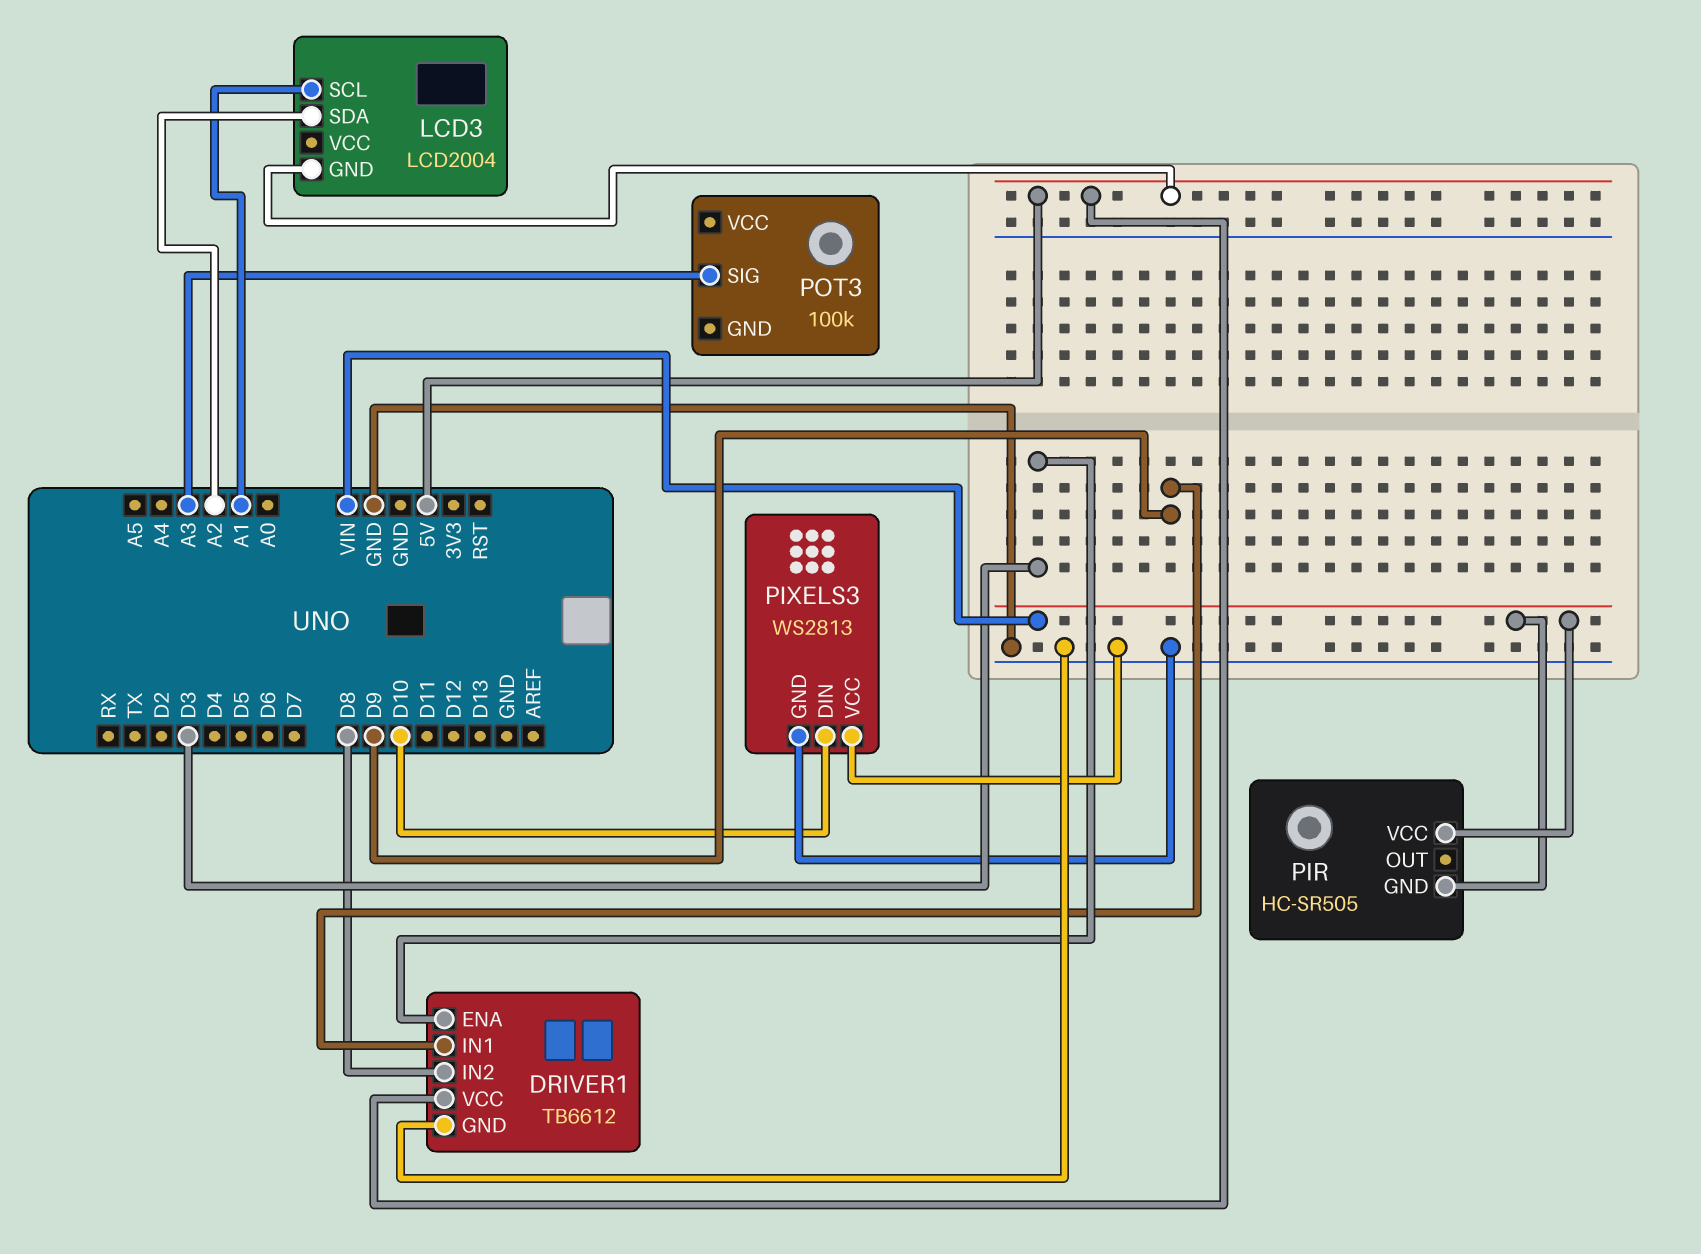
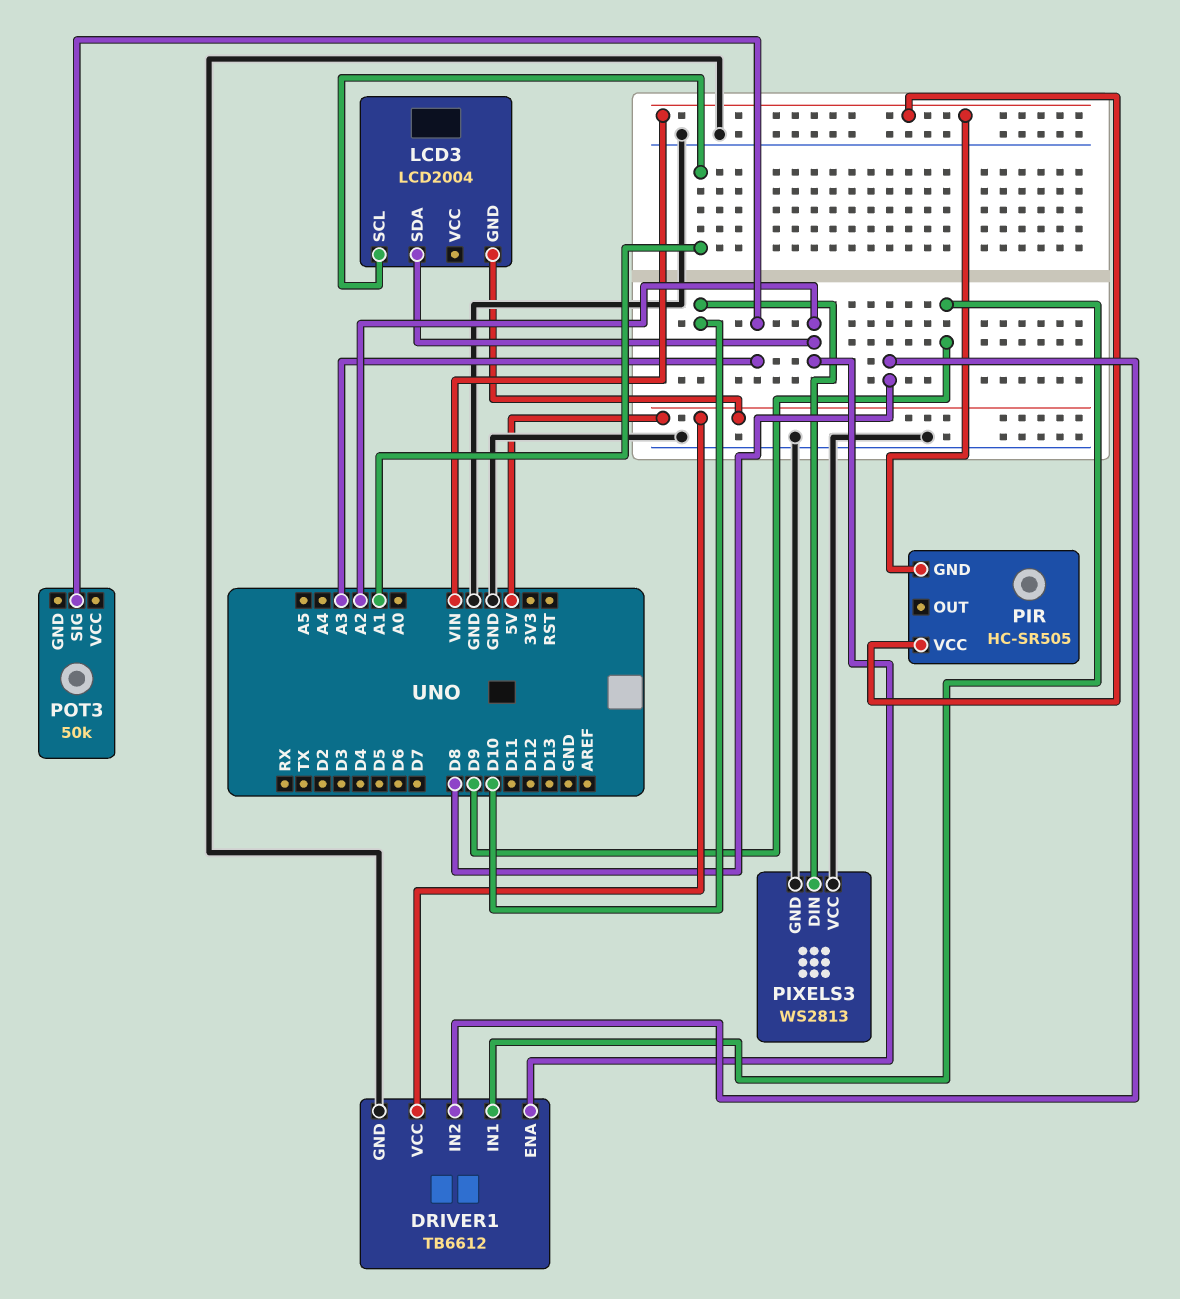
DRIVER1 pin ENA: D3 -> A2
POT3: 100k -> 50k

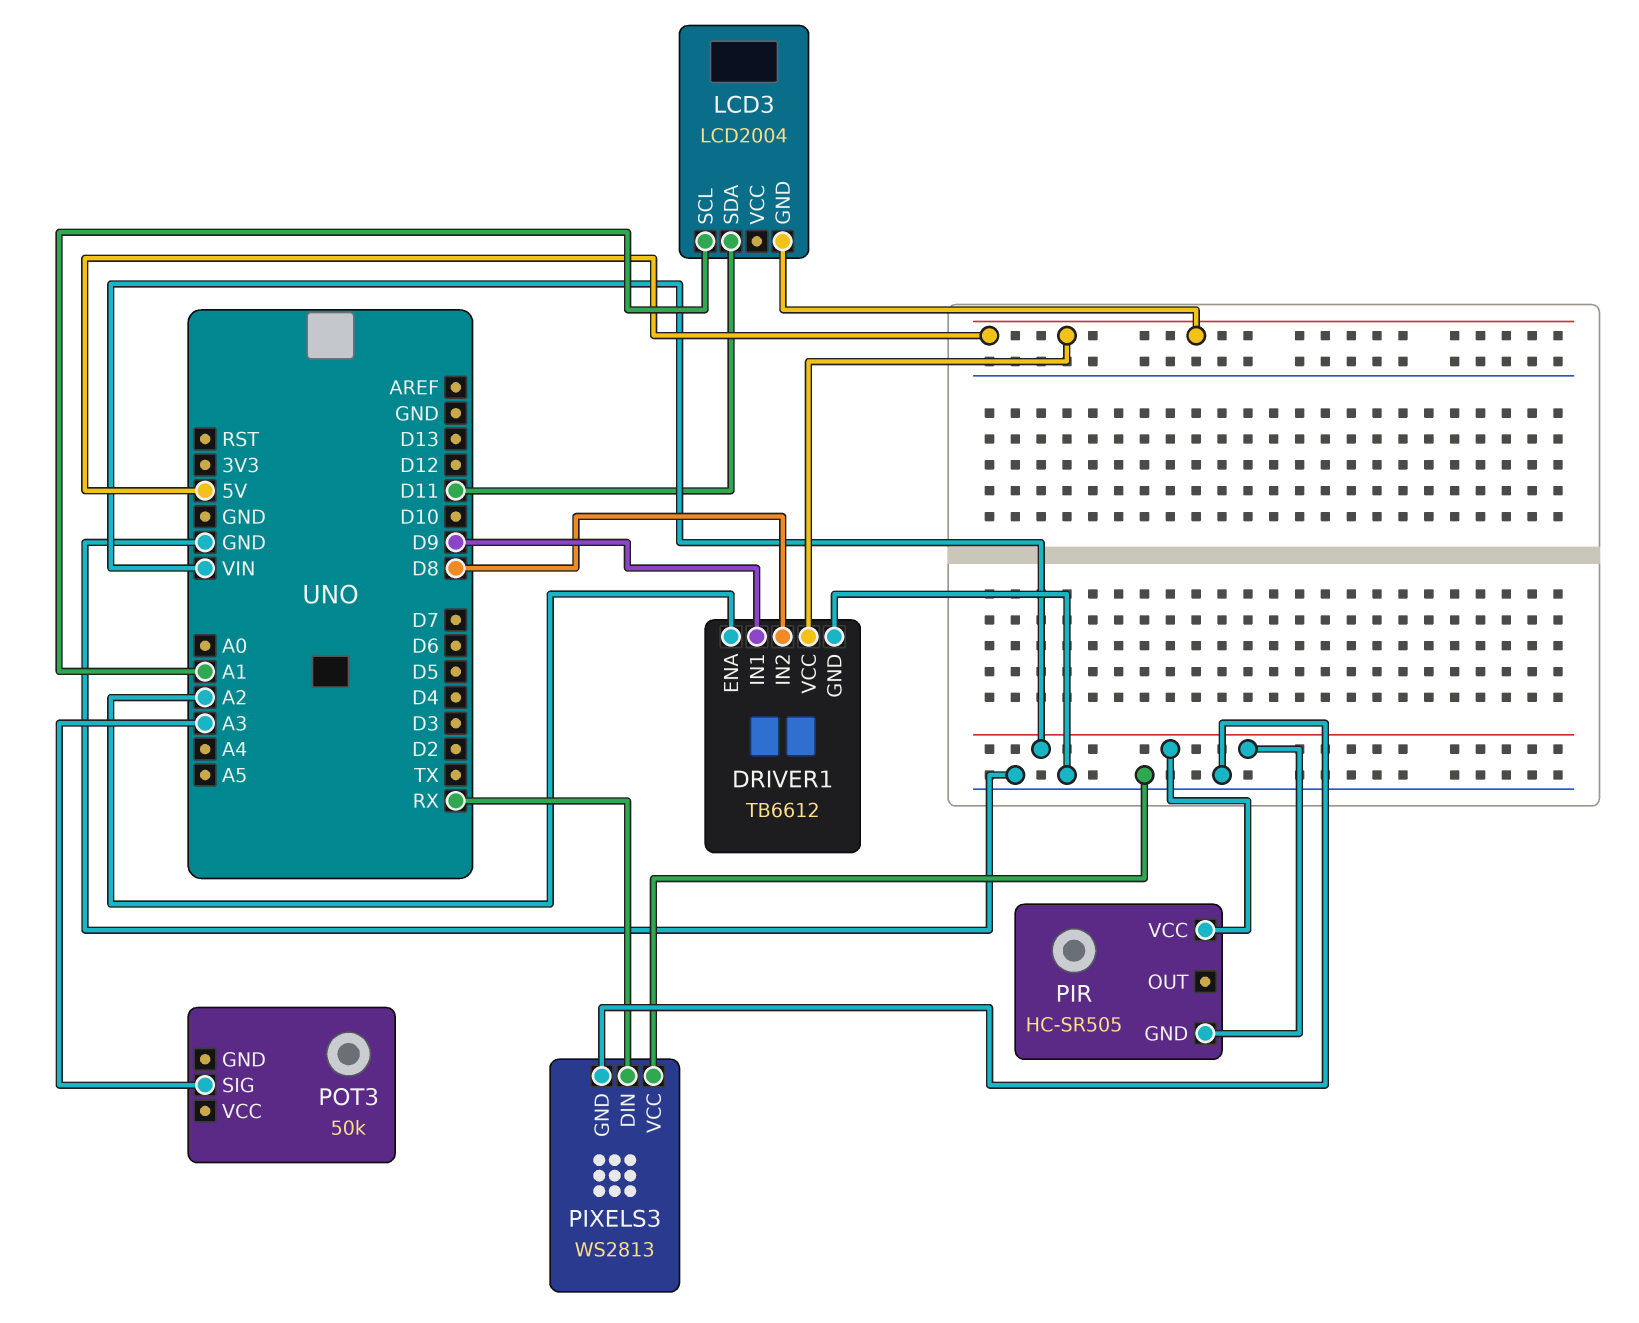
LCD3 pin SDA: A2 -> D11
PIXELS3 pin DIN: D10 -> RX

